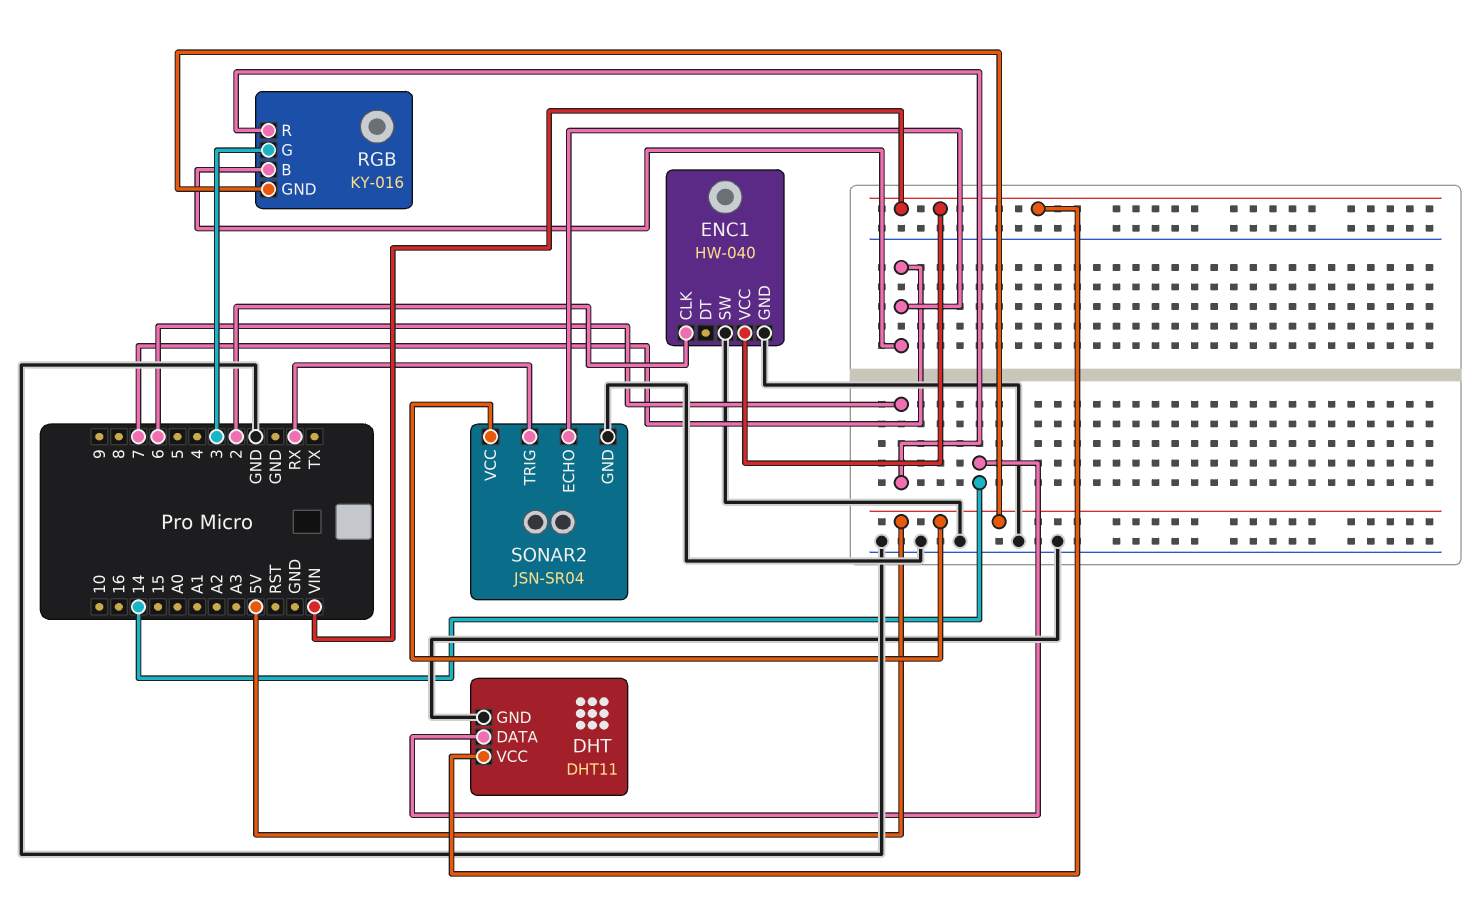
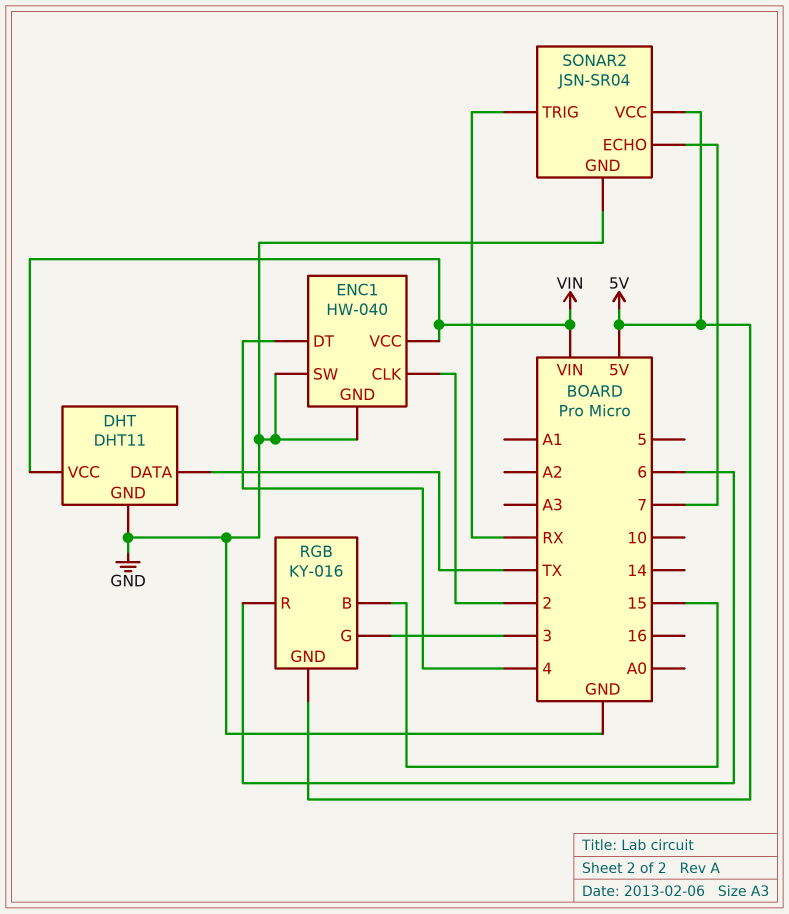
DHT pin DATA: 14 -> TX
ENC1 pin DT: none -> 4
RGB pin B: 7 -> 15

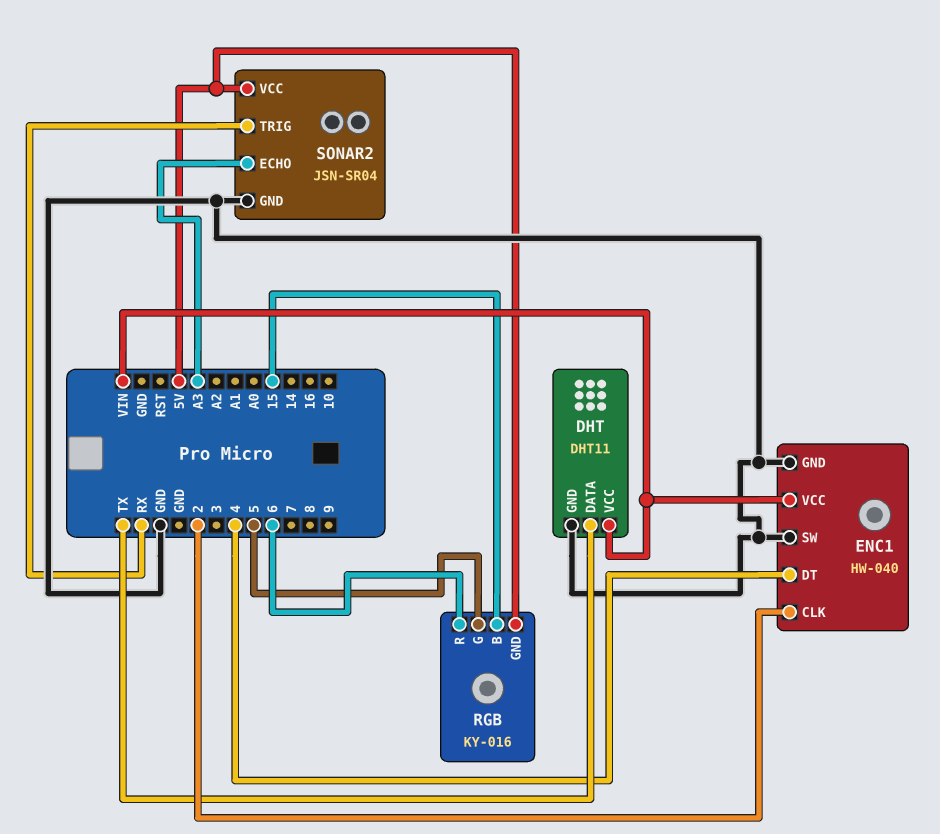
RGB pin G: 3 -> 5
SONAR2 pin ECHO: 7 -> A3

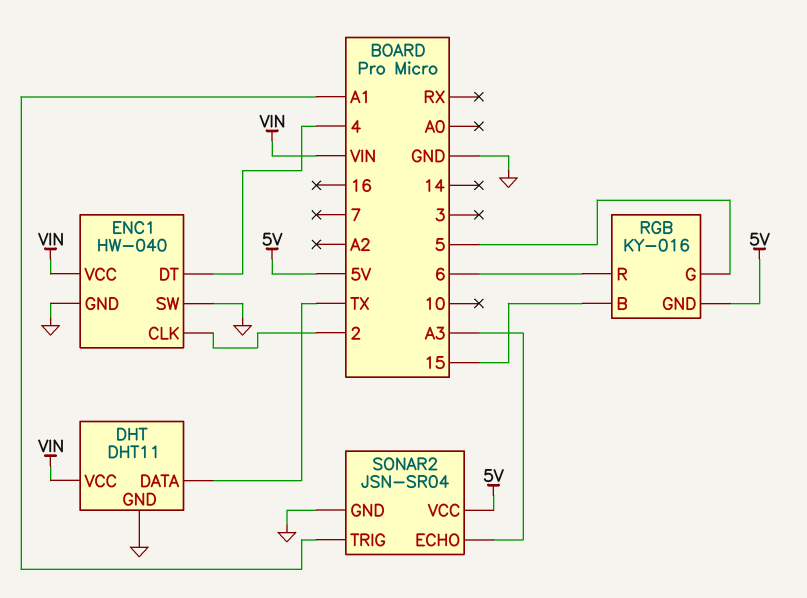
SONAR2 pin TRIG: RX -> A1

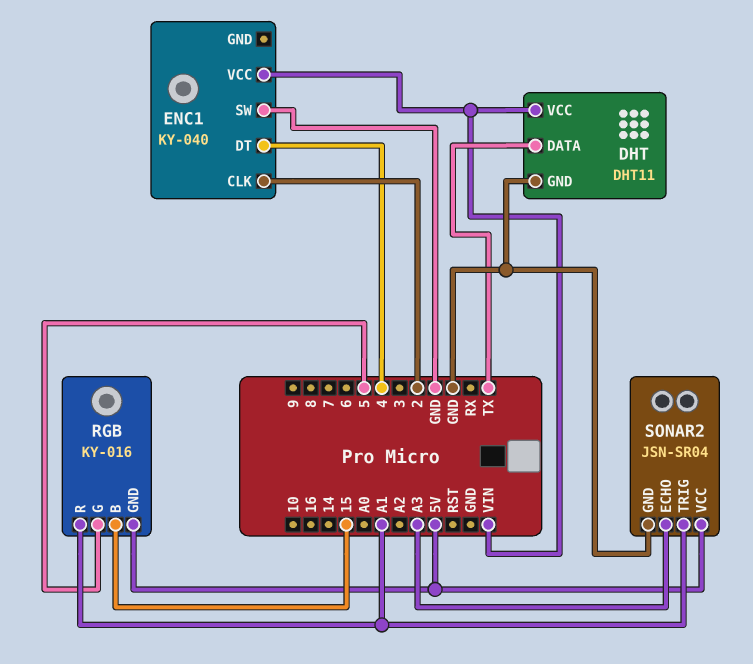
ENC1: HW-040 -> KY-040
ENC1 pin GND: GND -> none
RGB pin R: 6 -> A1

